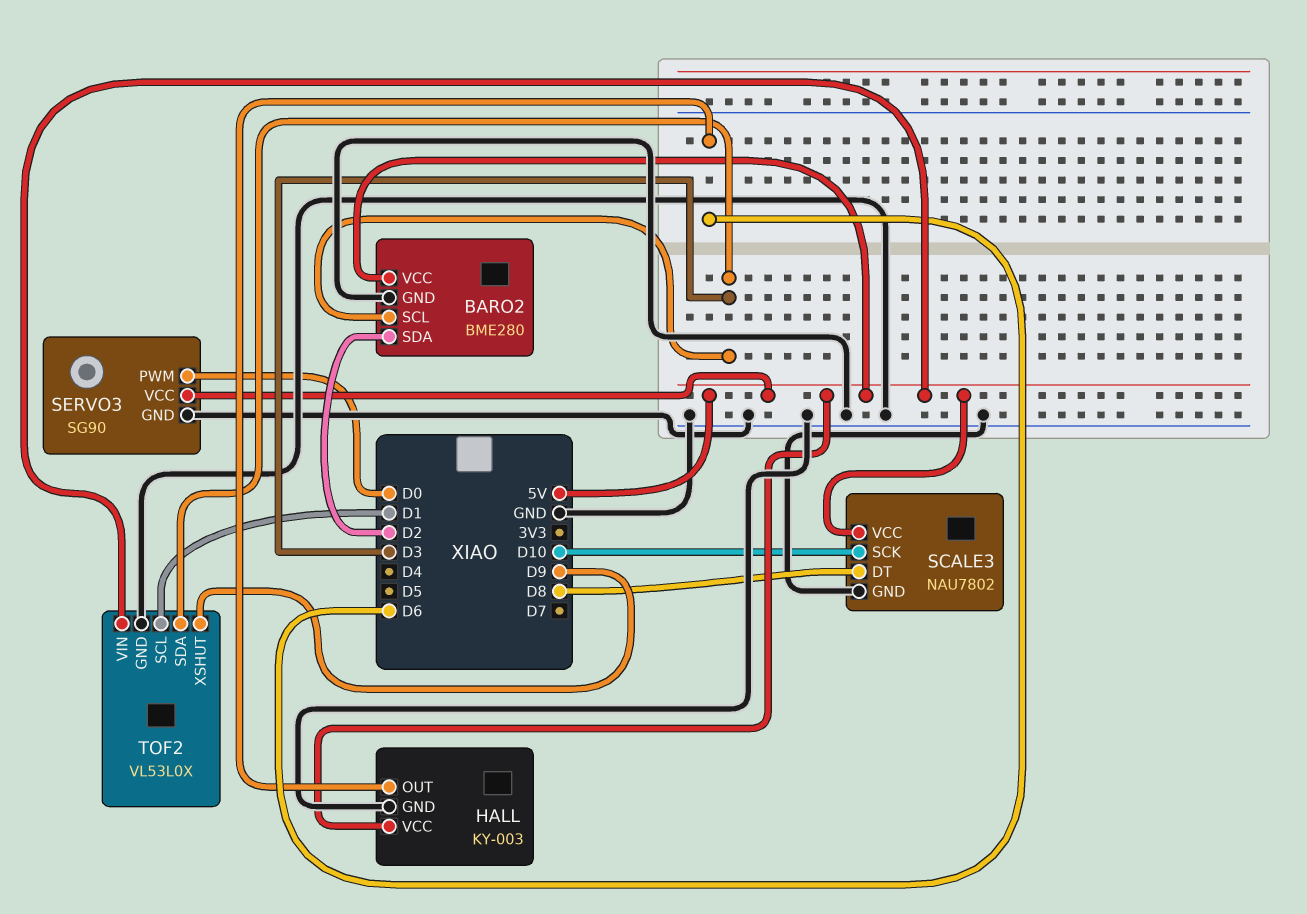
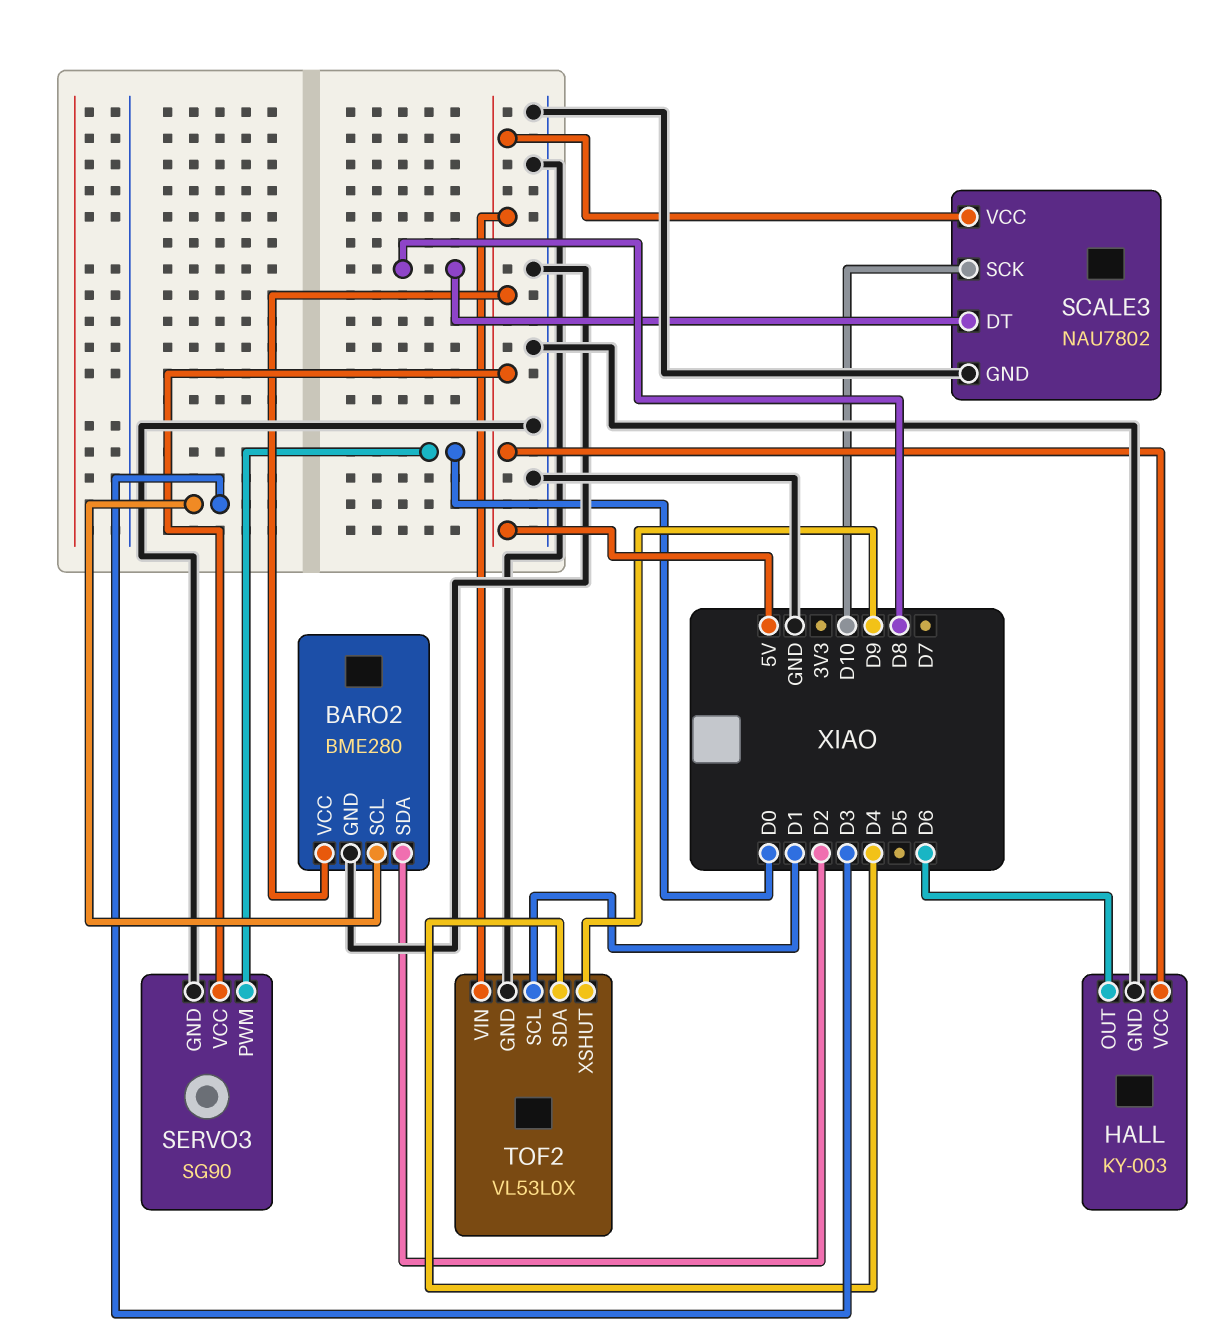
TOF2 pin SDA: D3 -> D4

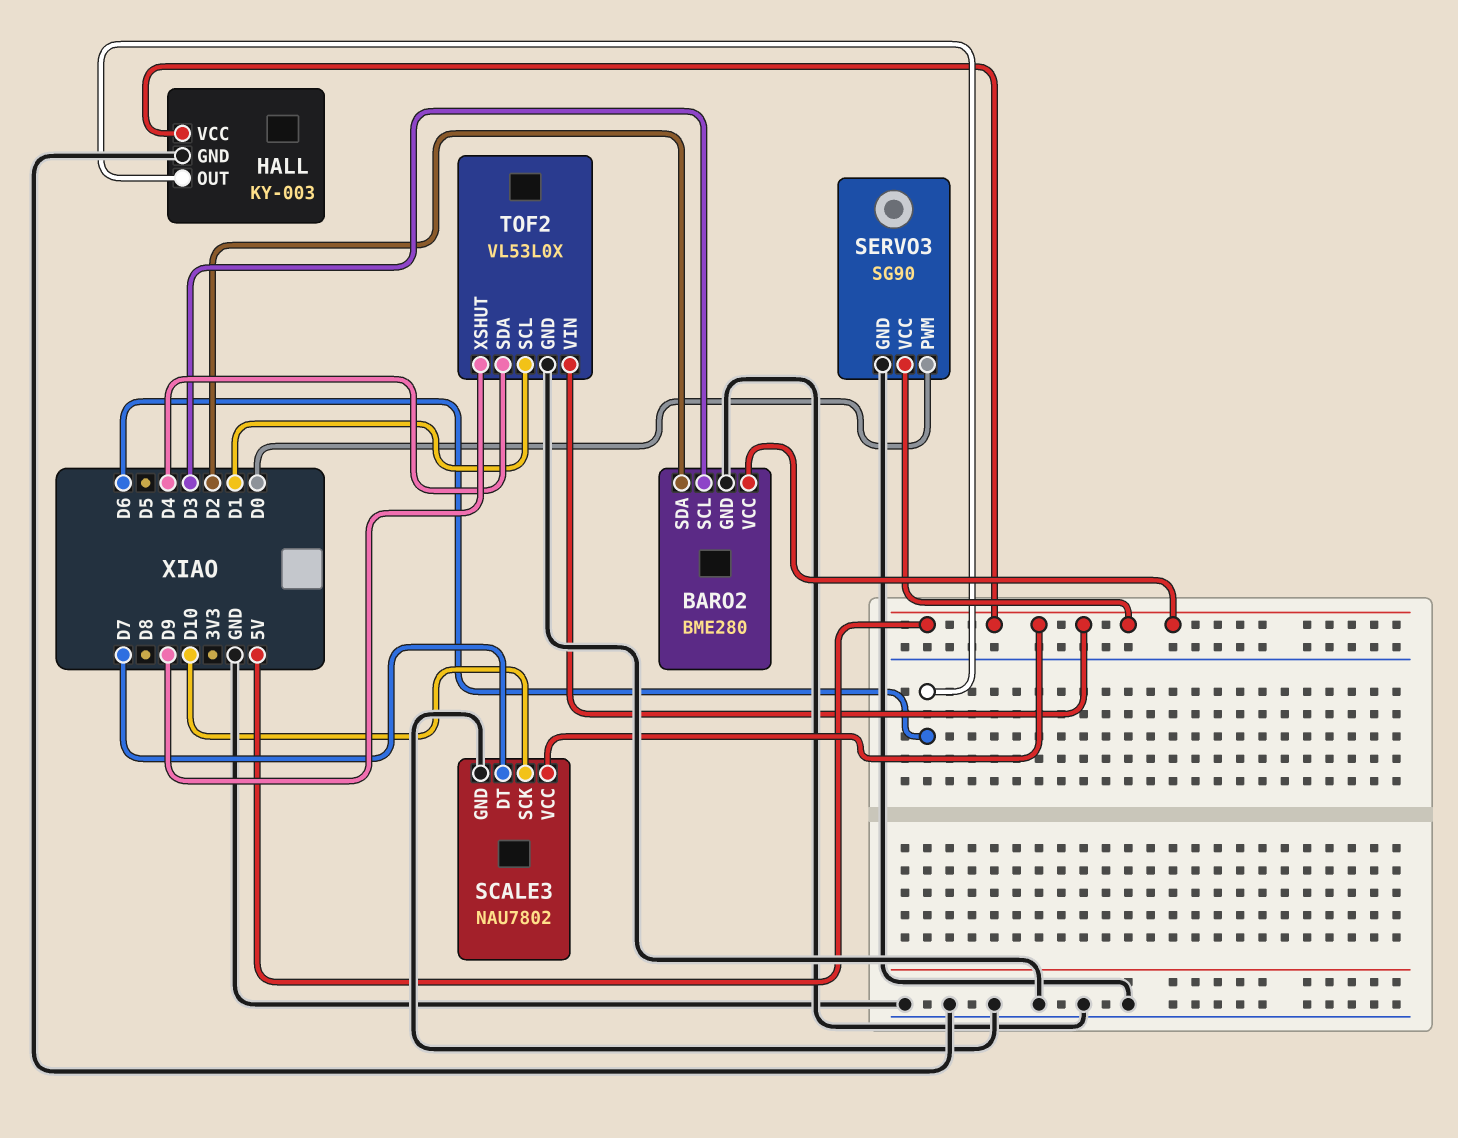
SCALE3 pin DT: D8 -> D7

